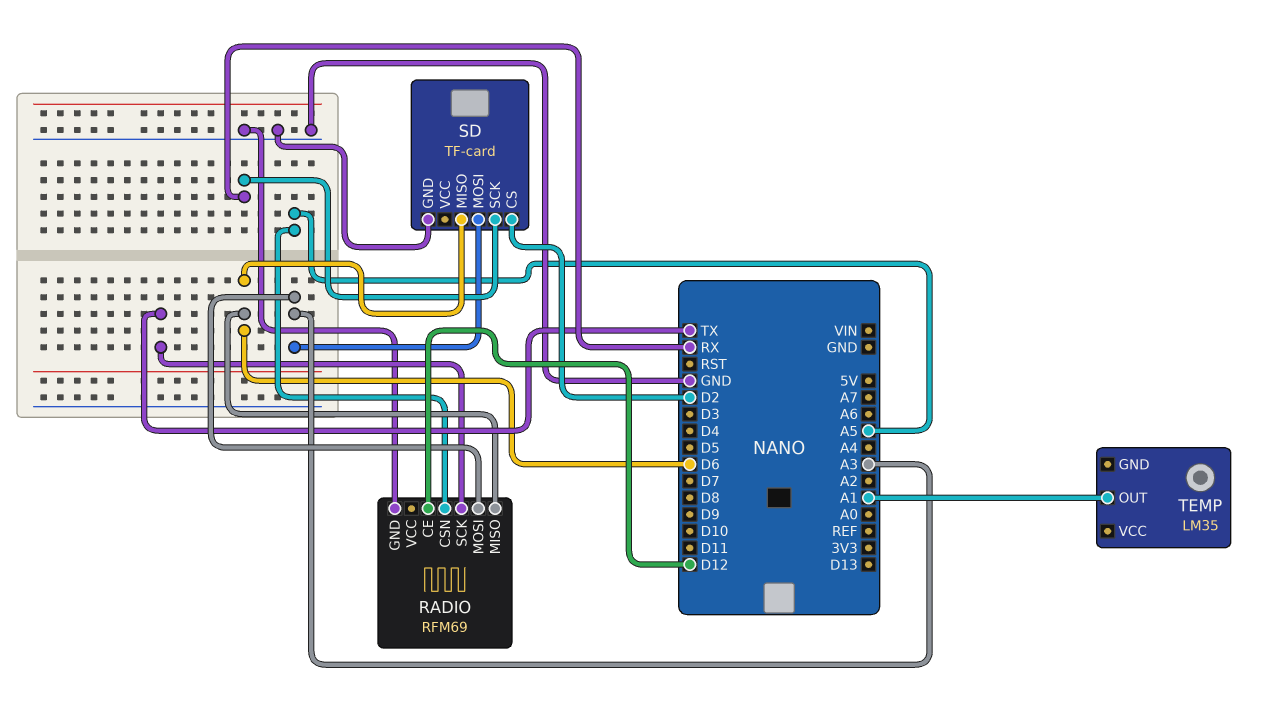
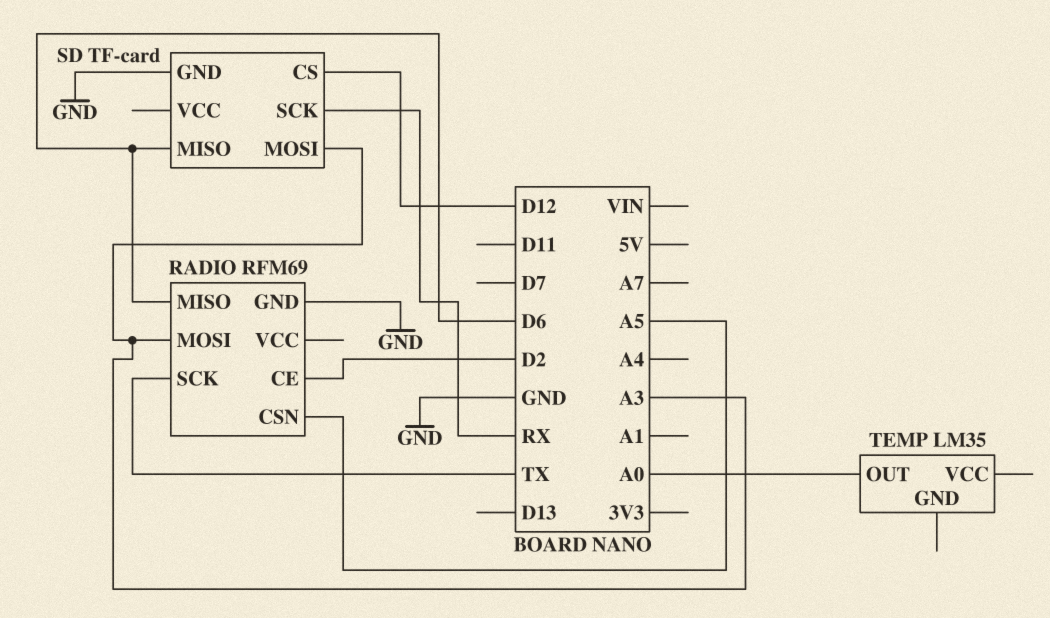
RADIO pin CE: D12 -> D2
SD pin CS: D2 -> D12
TEMP pin OUT: A1 -> A0

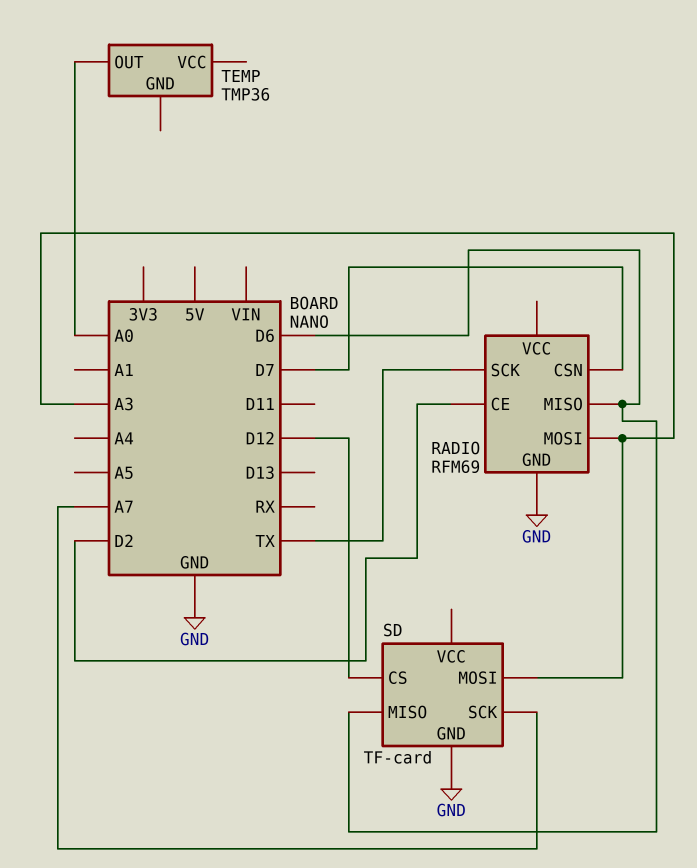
RADIO pin CSN: A5 -> D7
SD pin SCK: RX -> A7
TEMP: LM35 -> TMP36

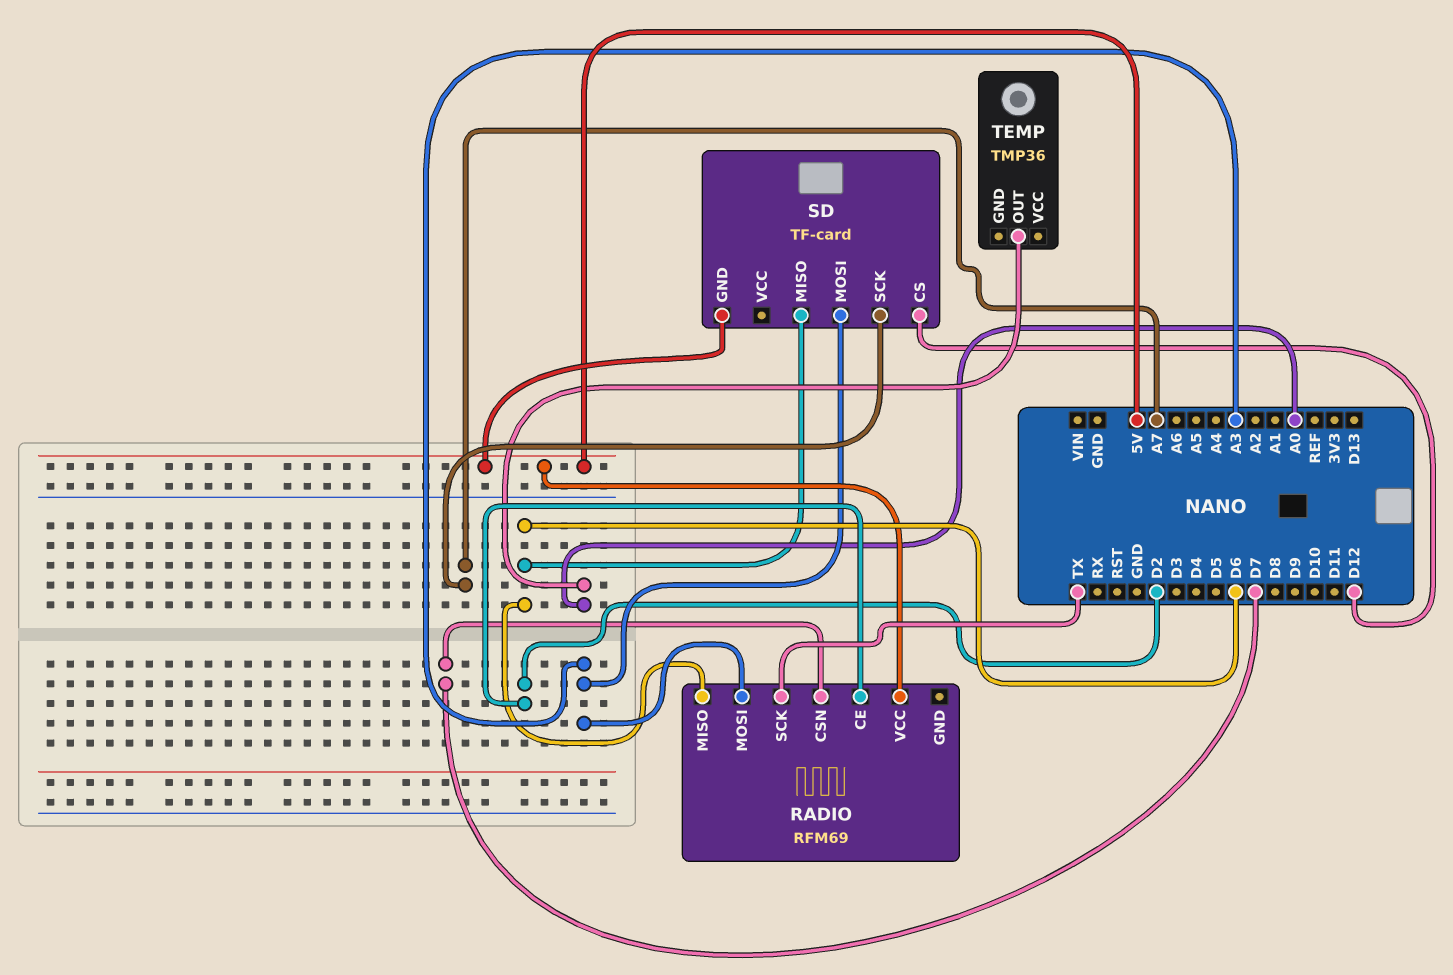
RADIO pin GND: GND -> none
RADIO pin VCC: none -> 5V
SD pin GND: GND -> 5V

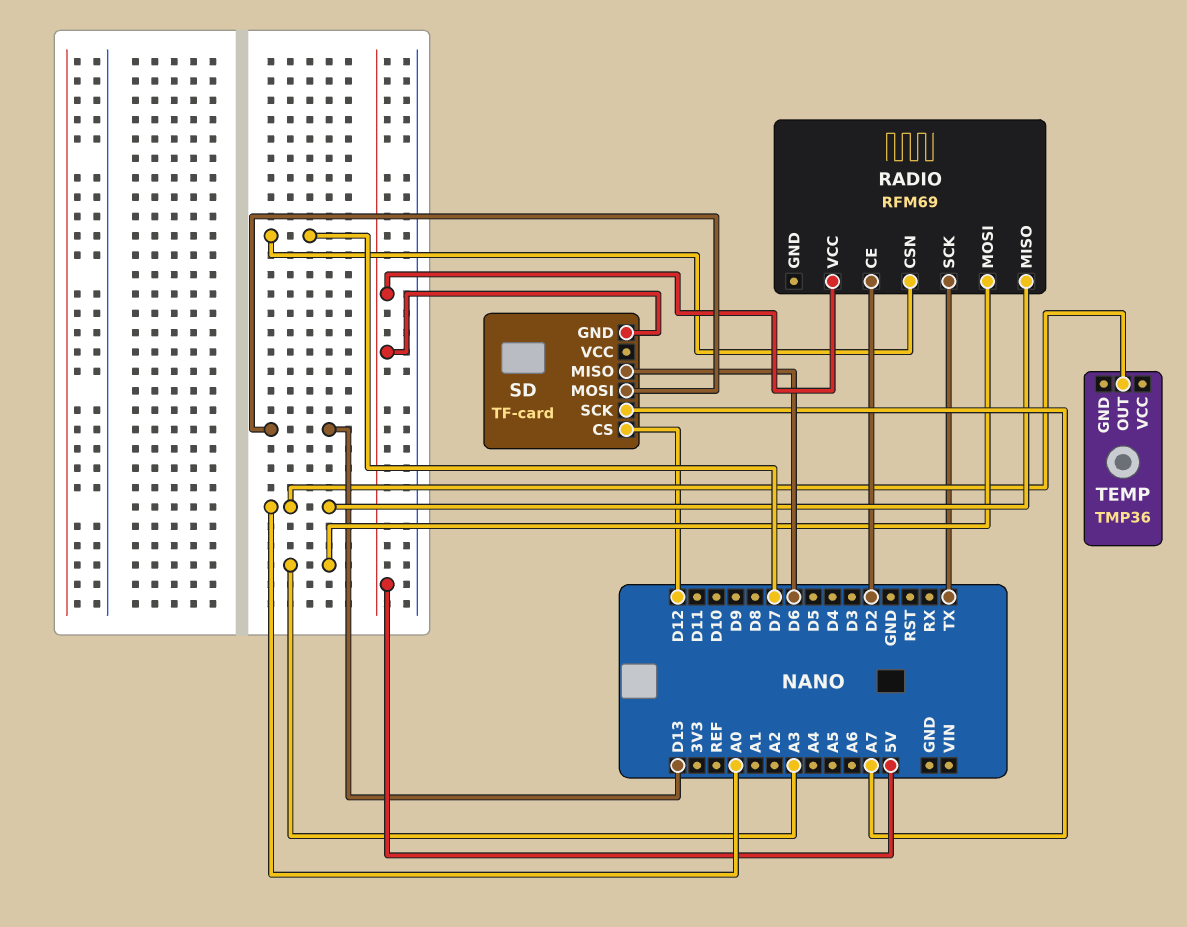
RADIO pin MISO: D6 -> A0
SD pin MOSI: A3 -> D13

